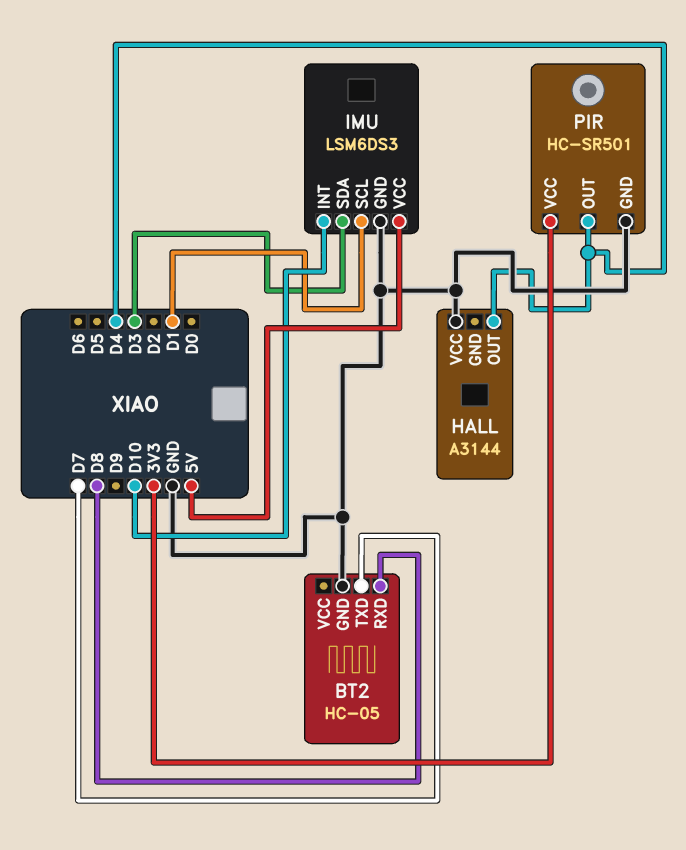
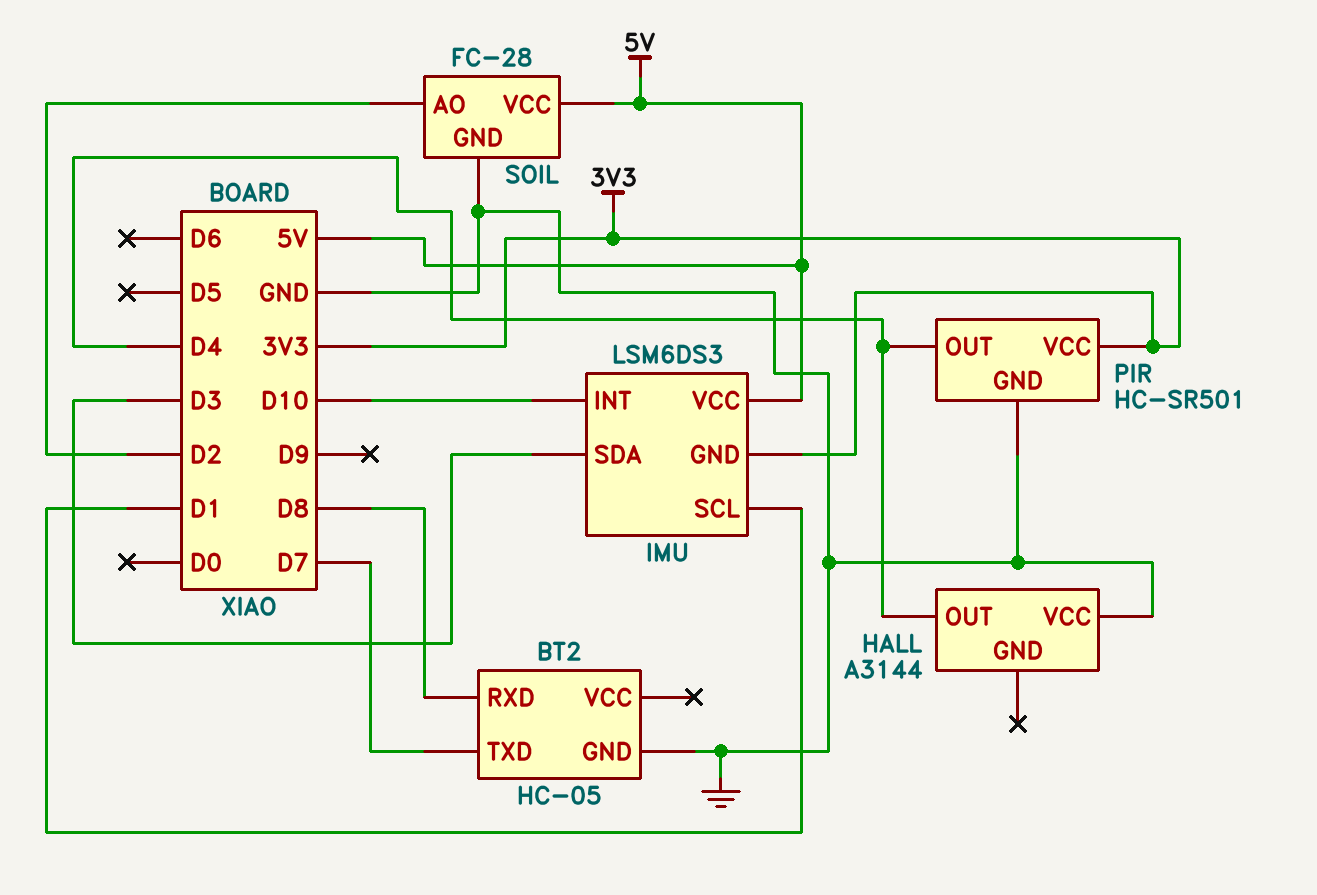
IMU pin GND: GND -> 3V3
SOIL: none -> FC-28
SOIL pin AO: none -> D2
SOIL pin GND: none -> GND
SOIL pin VCC: none -> 5V

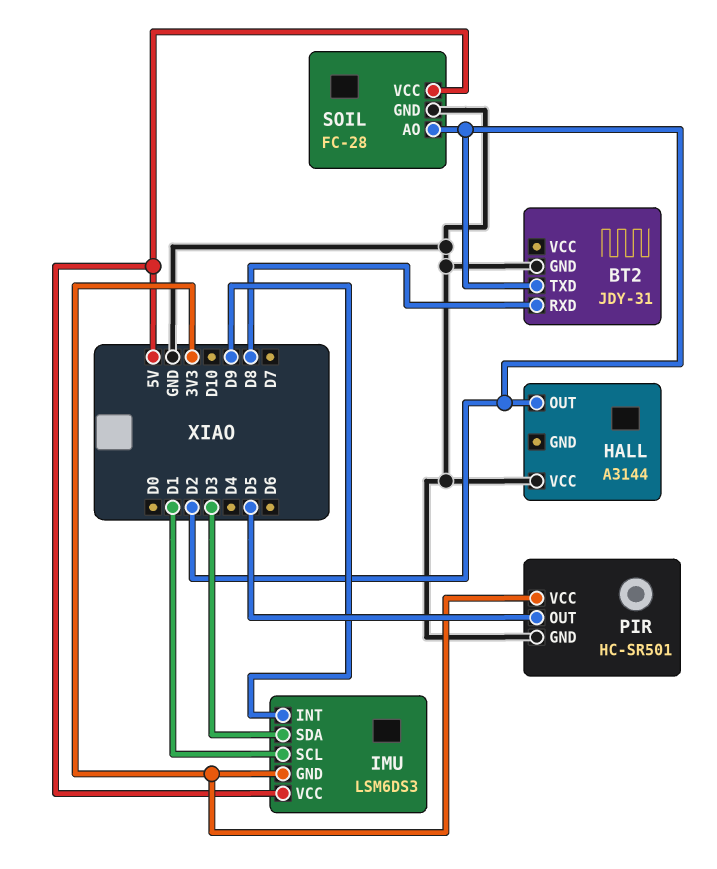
BT2: HC-05 -> JDY-31
BT2 pin TXD: D7 -> D2
HALL pin OUT: D4 -> D2
IMU pin INT: D10 -> D9
PIR pin OUT: D4 -> D5

